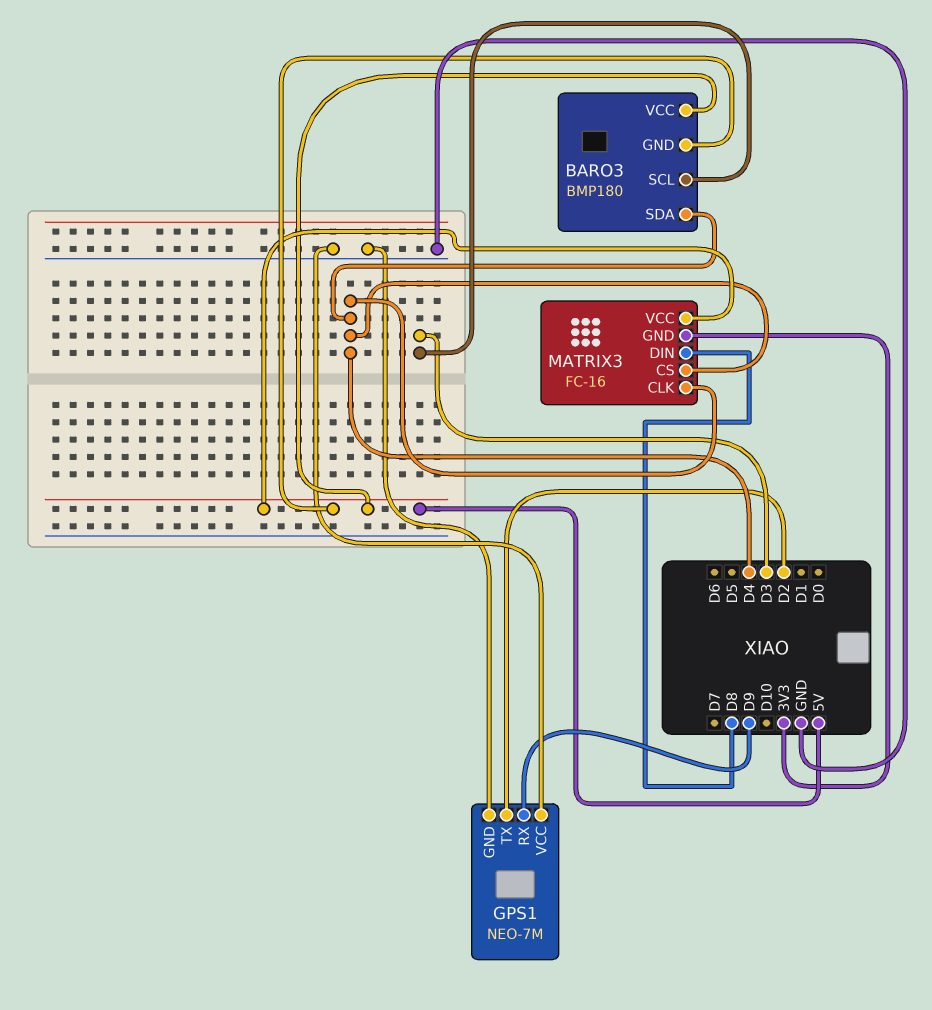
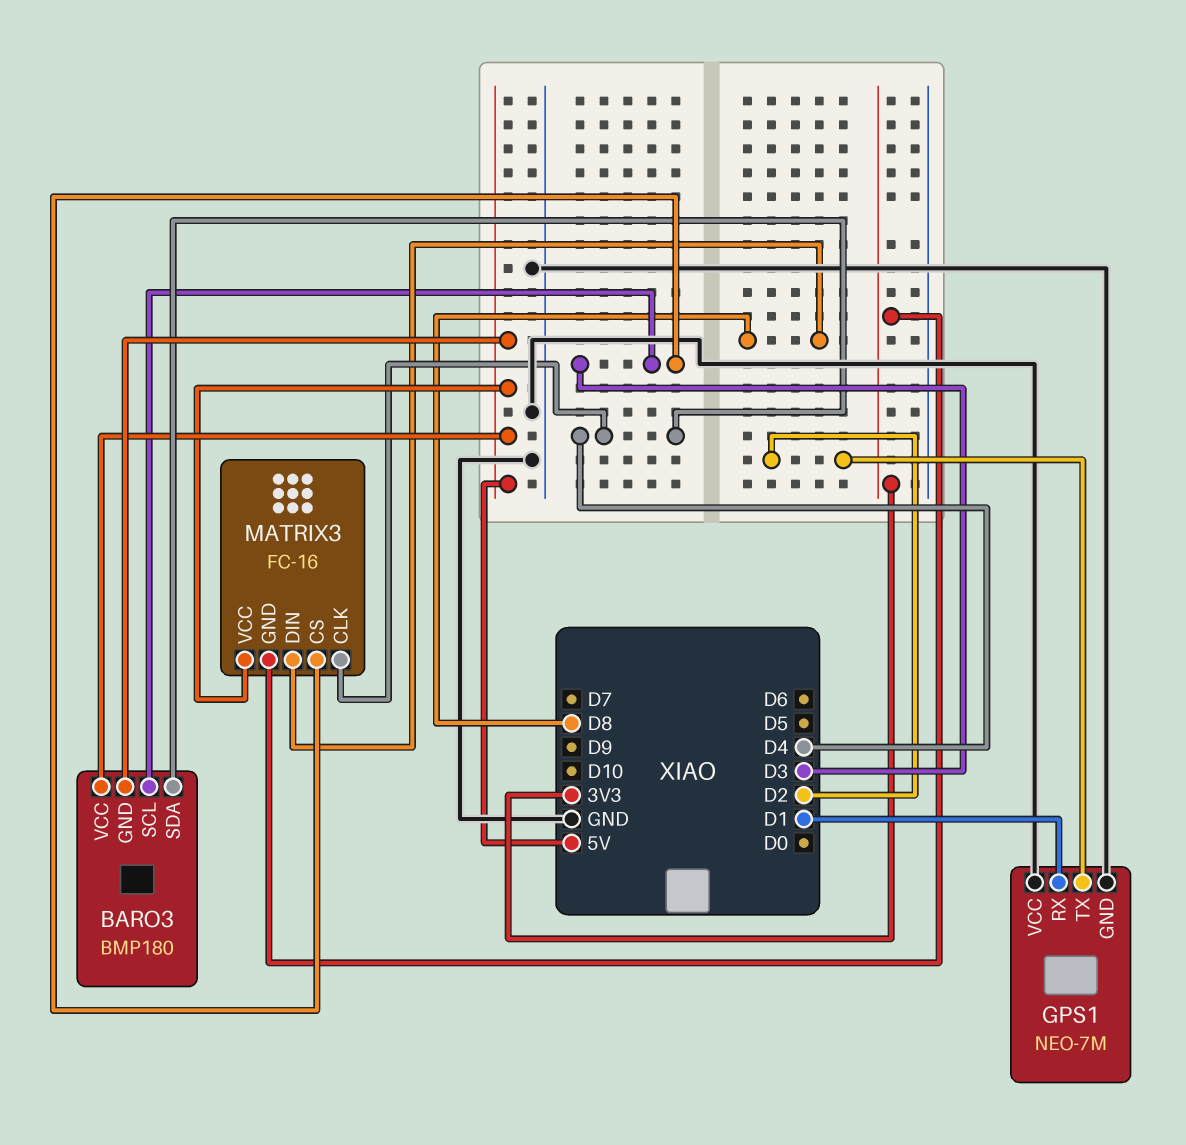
GPS1 pin RX: D9 -> D1
MATRIX3 pin CS: D4 -> D3

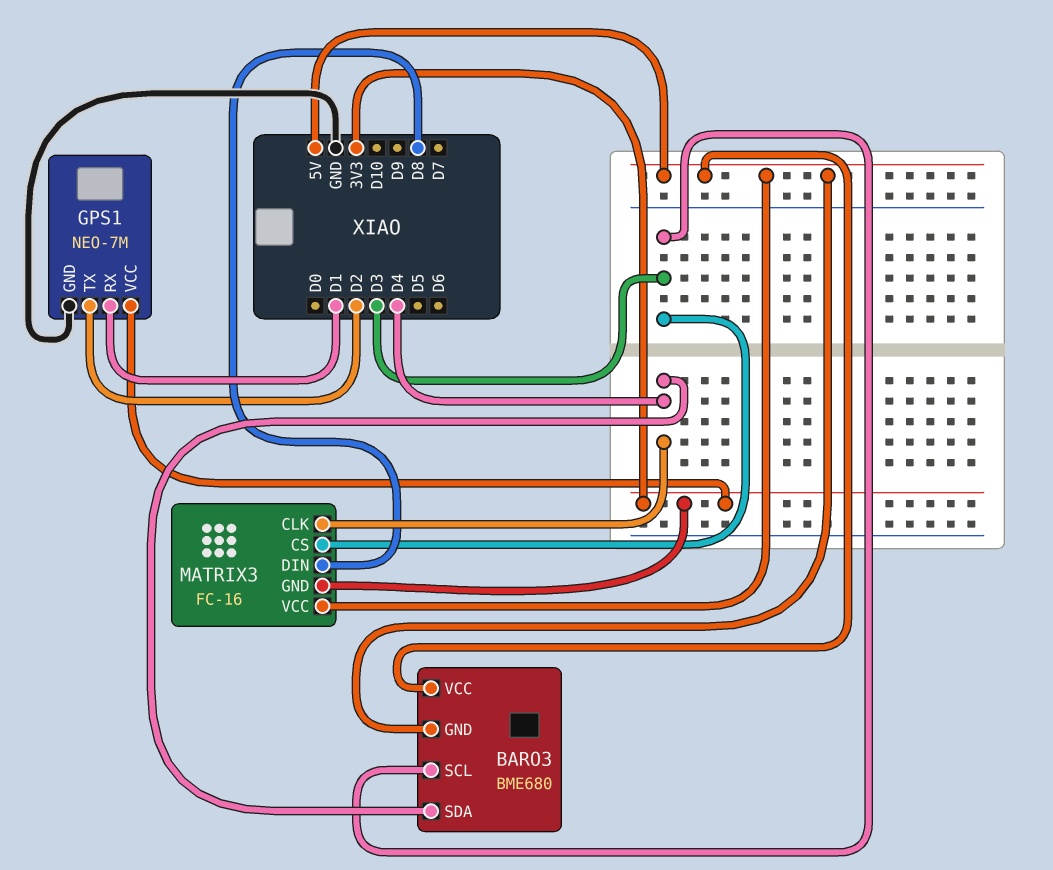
BARO3: BMP180 -> BME680
GPS1 pin VCC: GND -> 3V3

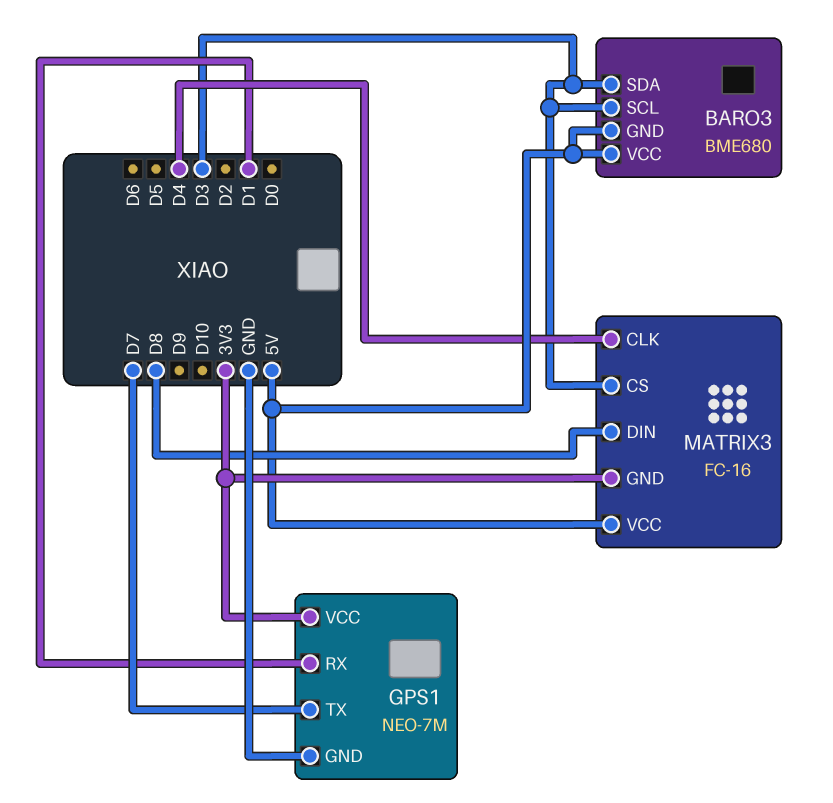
BARO3 pin SDA: D4 -> D3
GPS1 pin TX: D2 -> D7

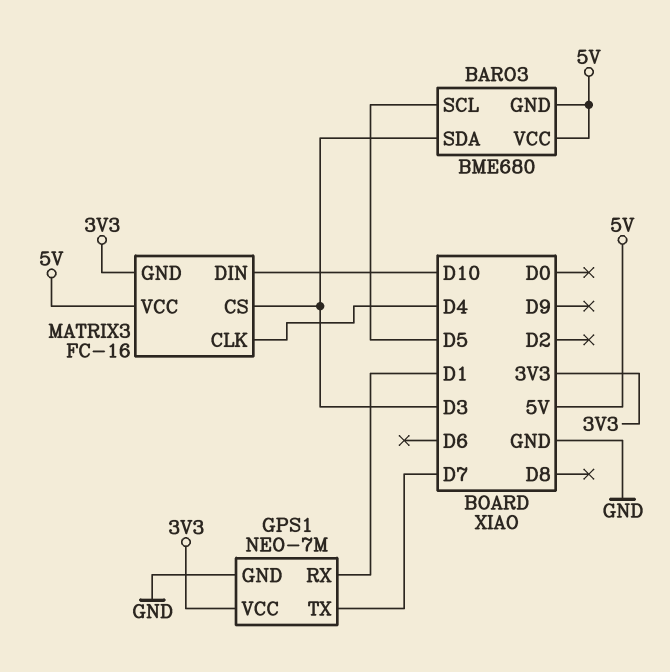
BARO3 pin SCL: D3 -> D5
MATRIX3 pin DIN: D8 -> D10

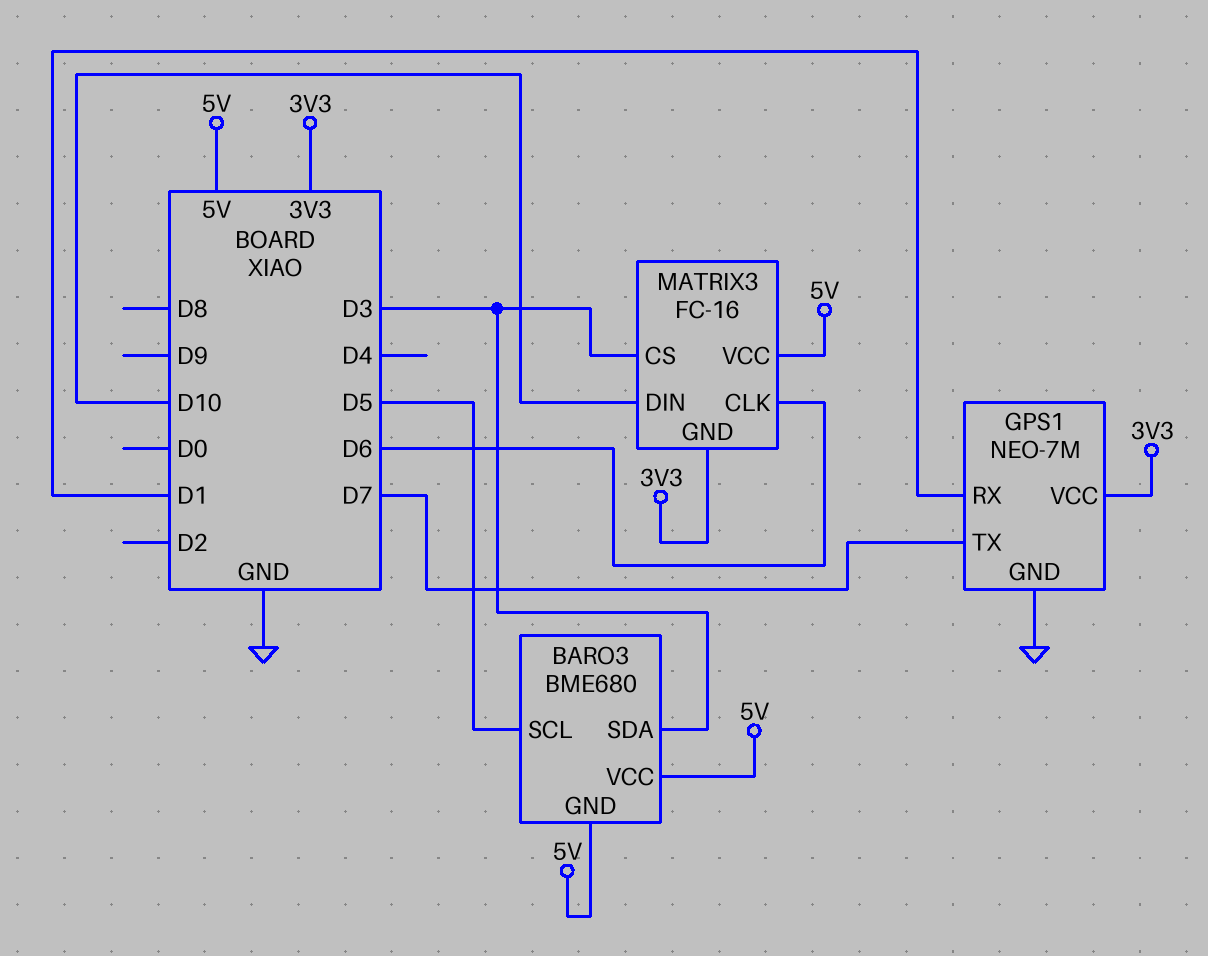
MATRIX3 pin CLK: D4 -> D6

